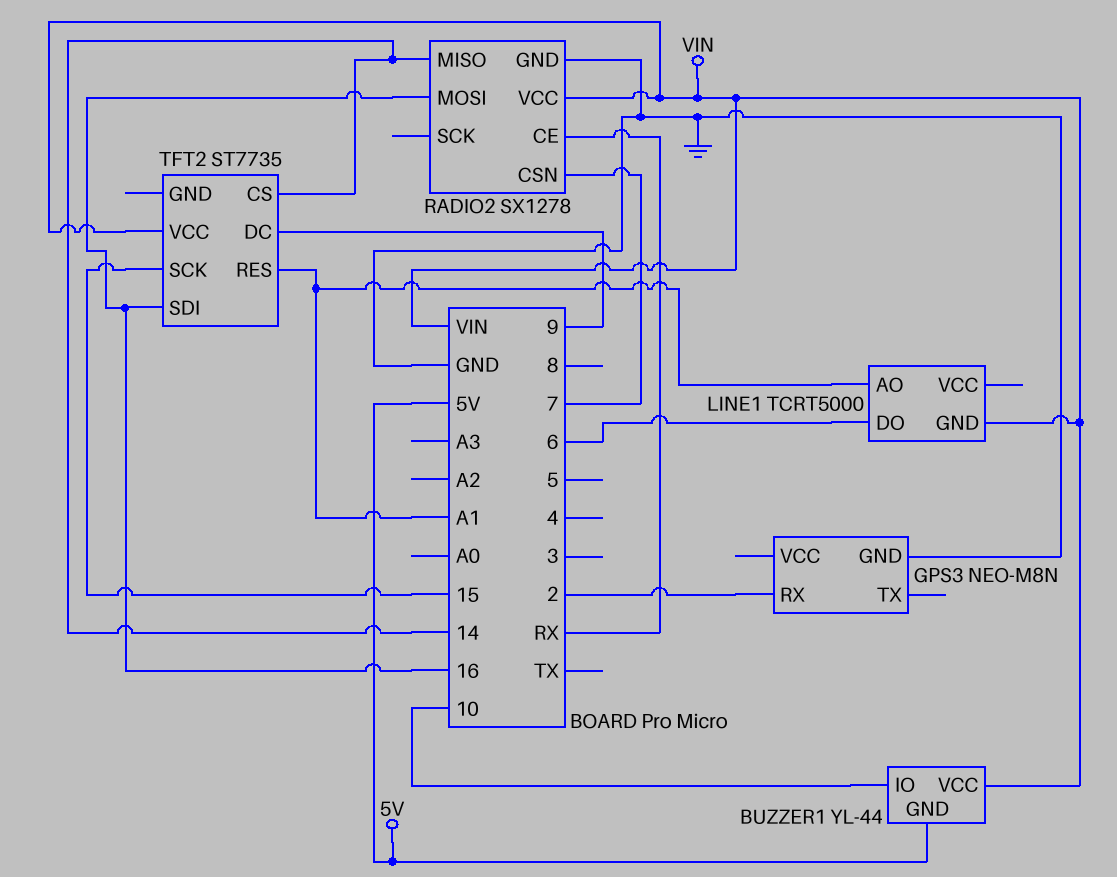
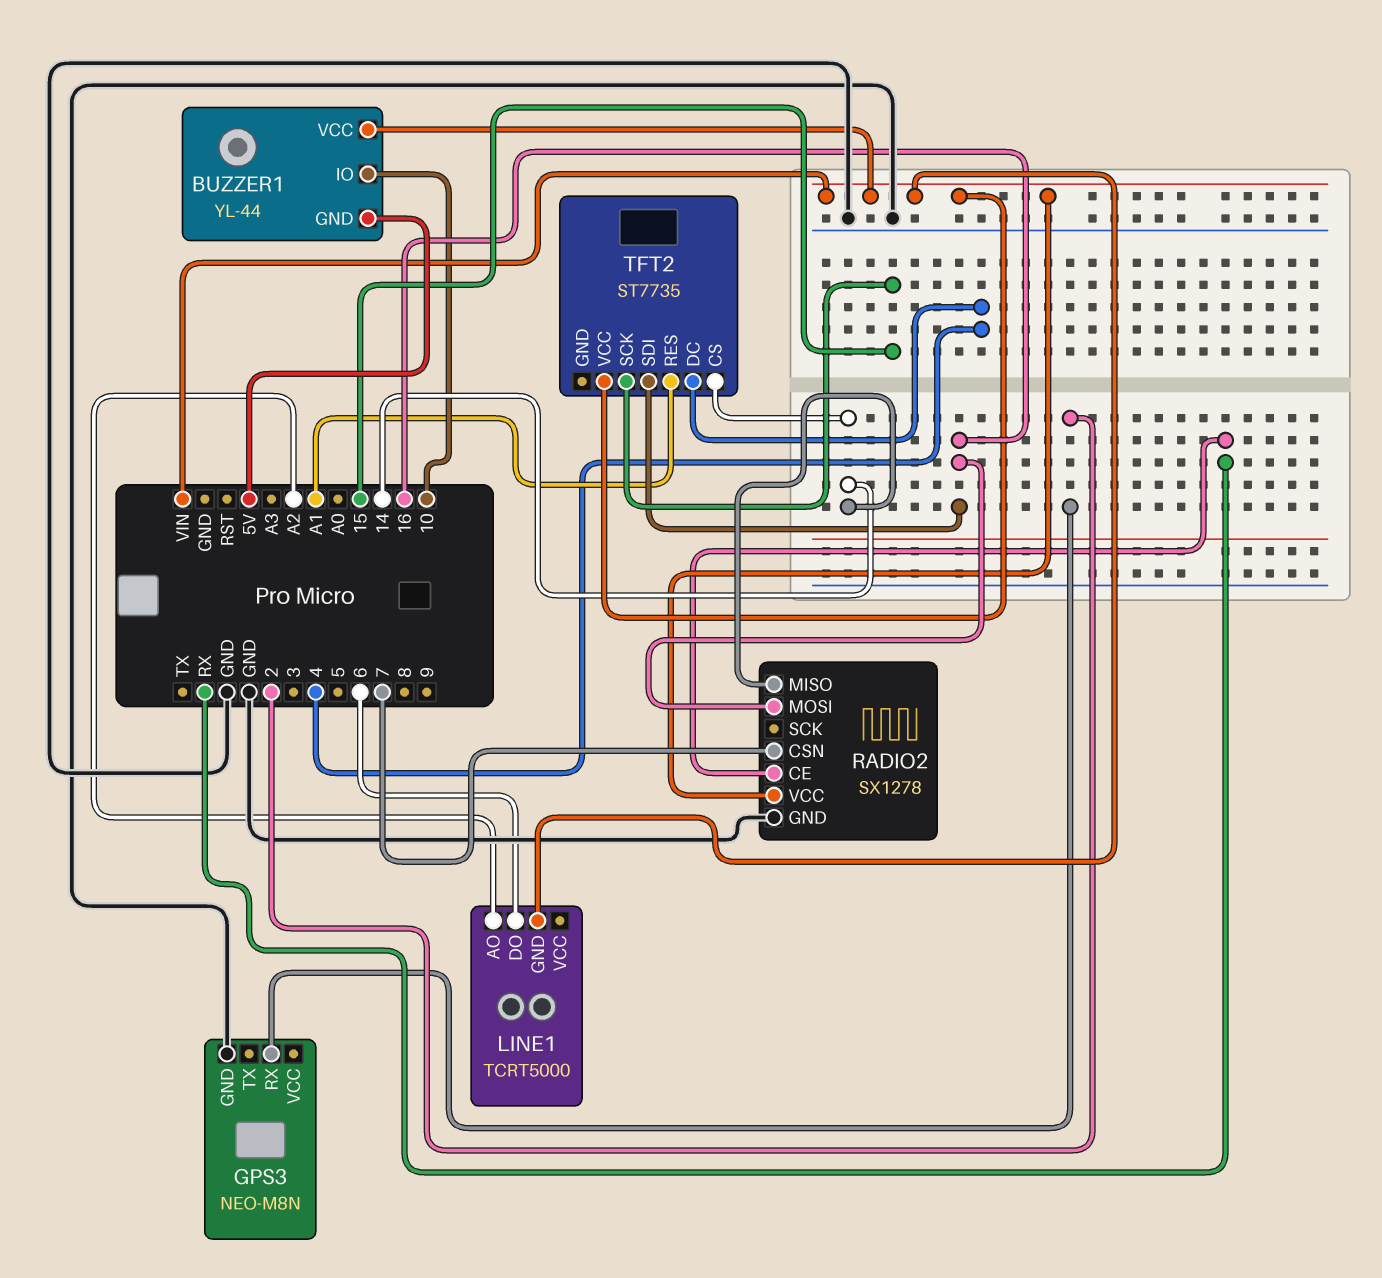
LINE1 pin AO: A1 -> A2
TFT2 pin DC: 9 -> 4

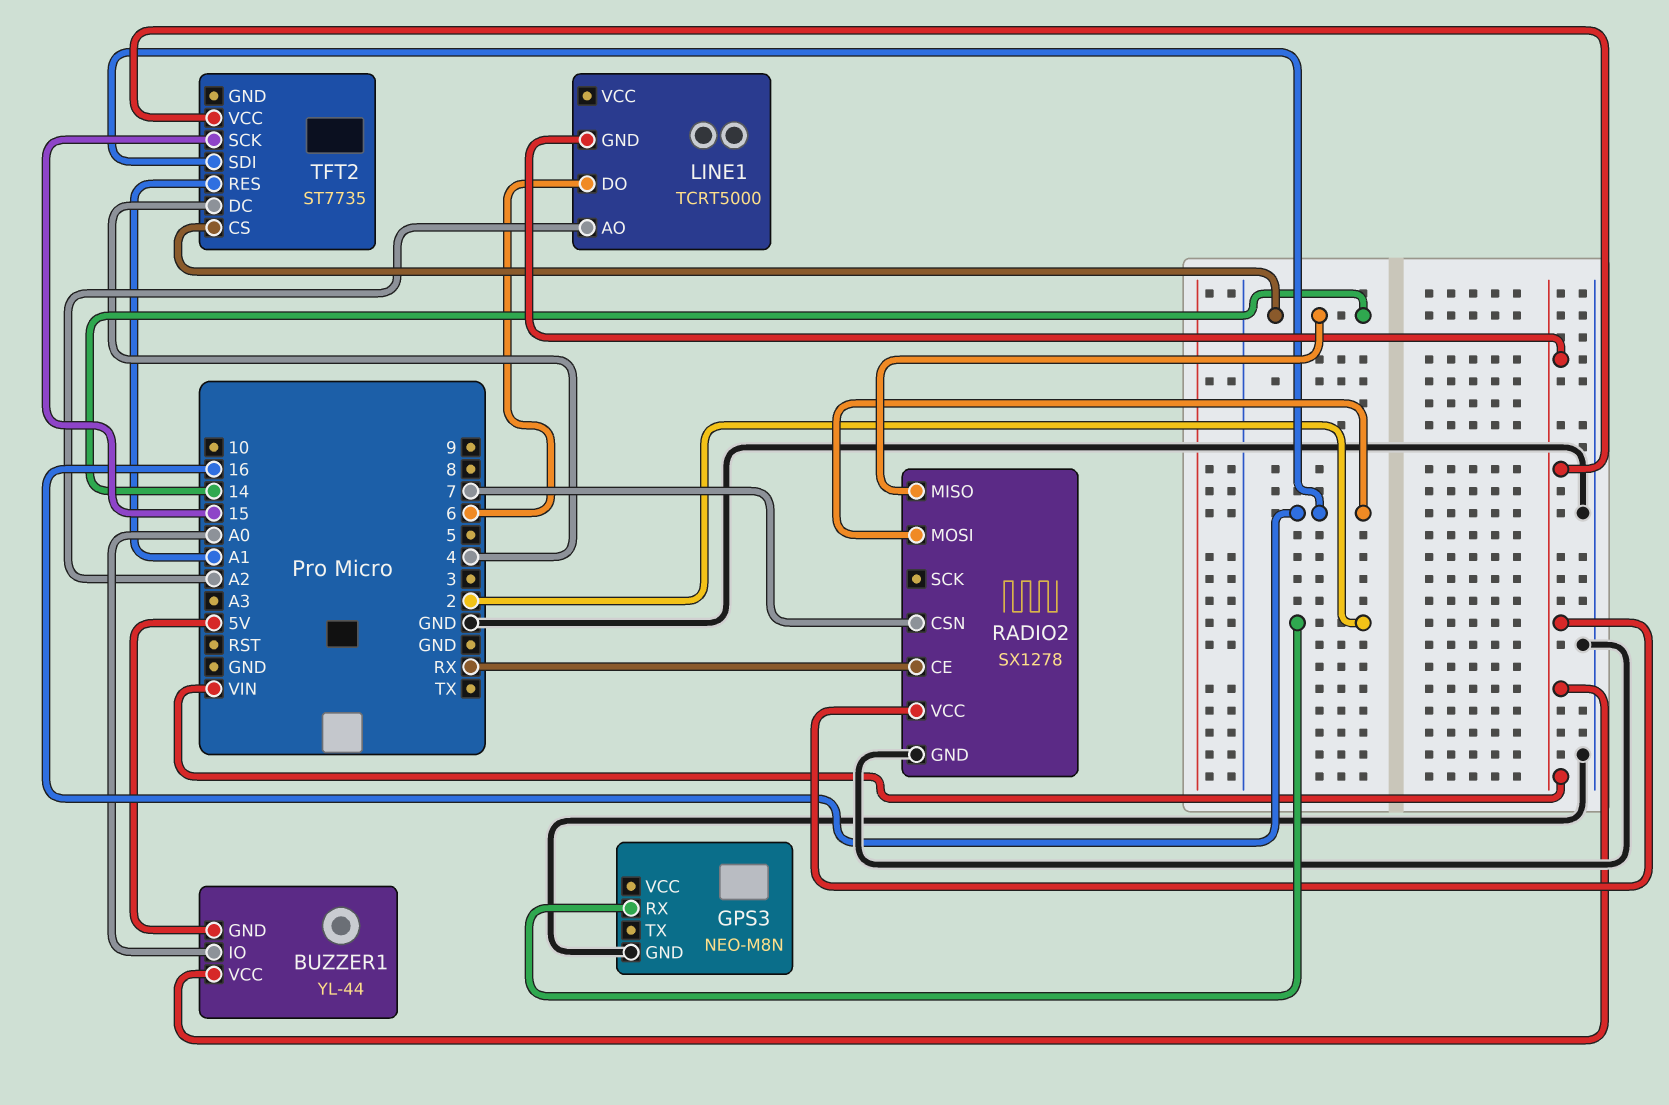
BUZZER1 pin IO: 10 -> A0

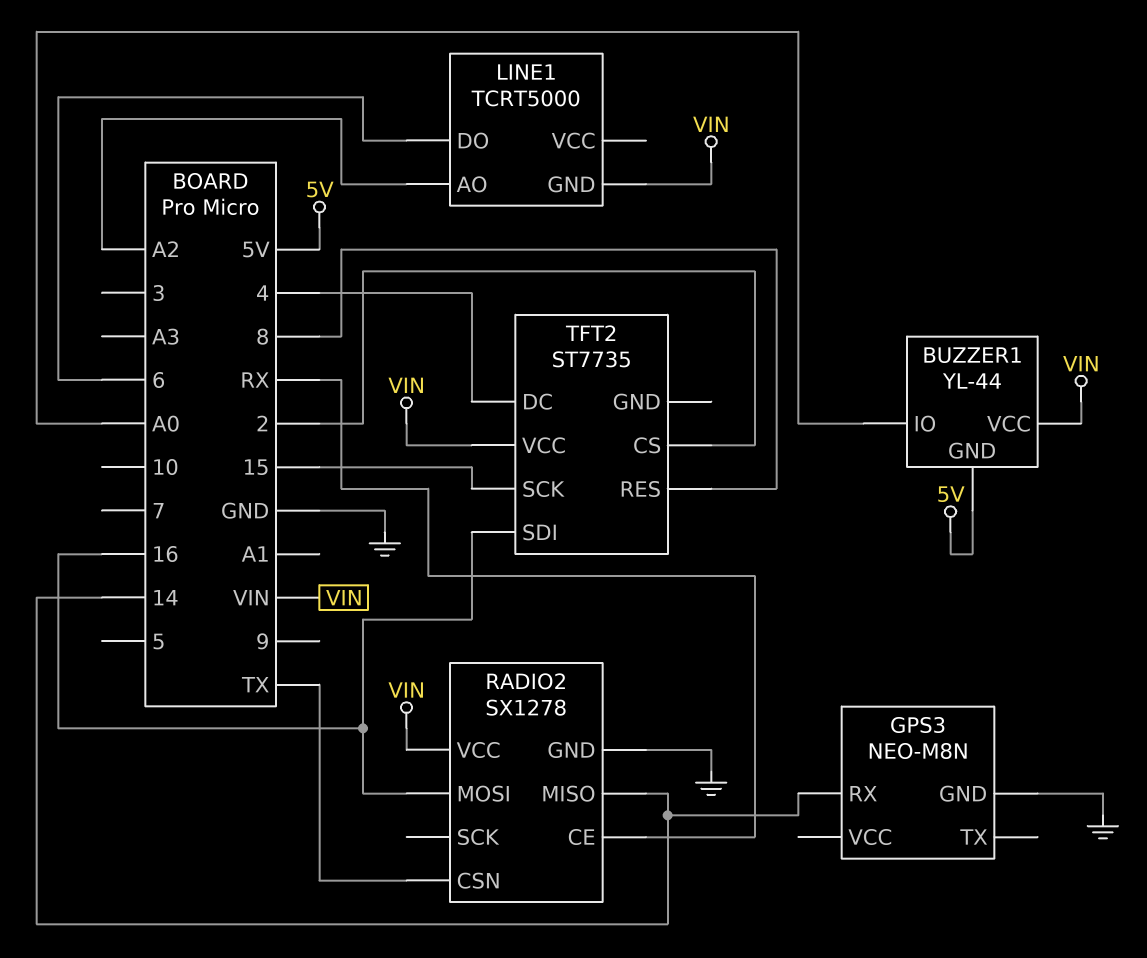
GPS3 pin RX: 2 -> 14
RADIO2 pin CSN: 7 -> TX
TFT2 pin CS: 14 -> 2
TFT2 pin RES: A1 -> 8

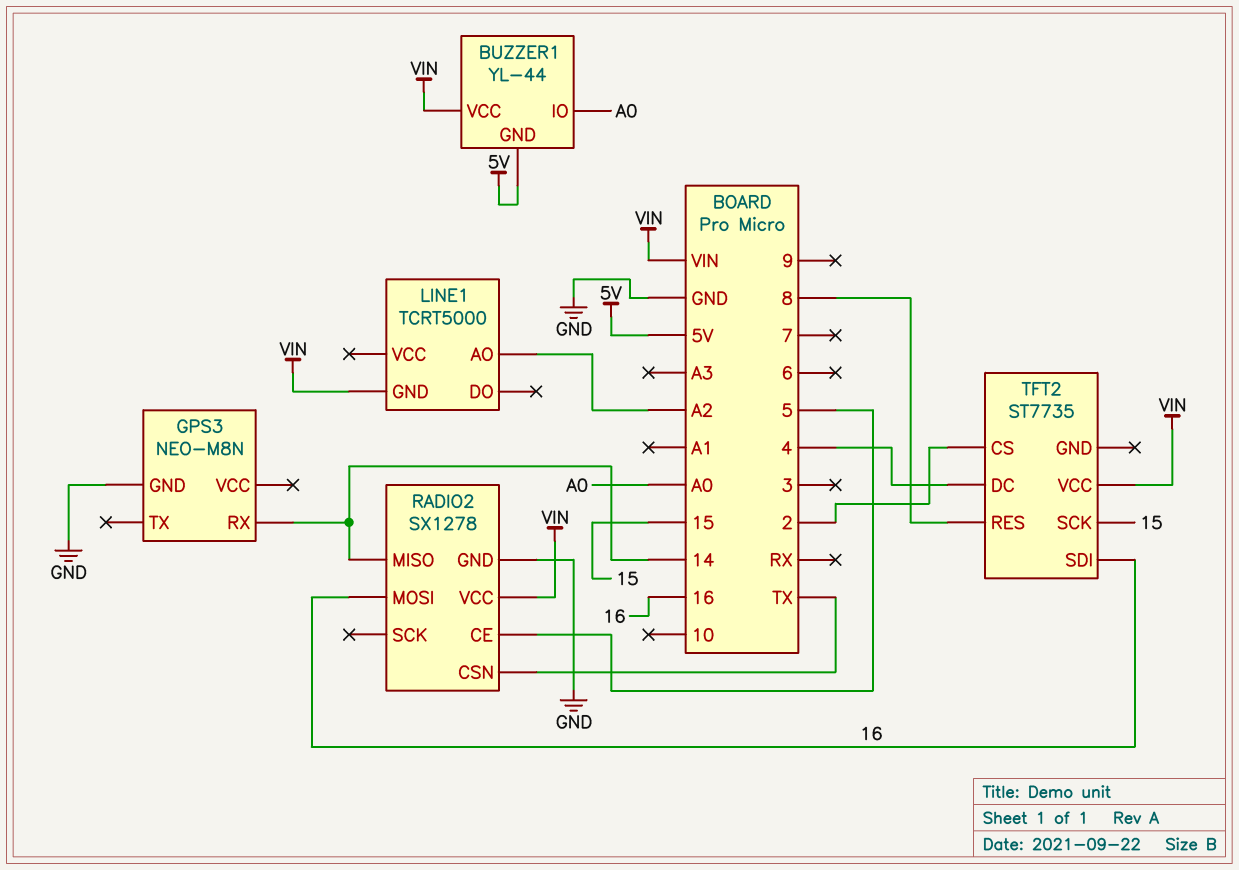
LINE1 pin DO: 6 -> none
RADIO2 pin CE: RX -> 5

